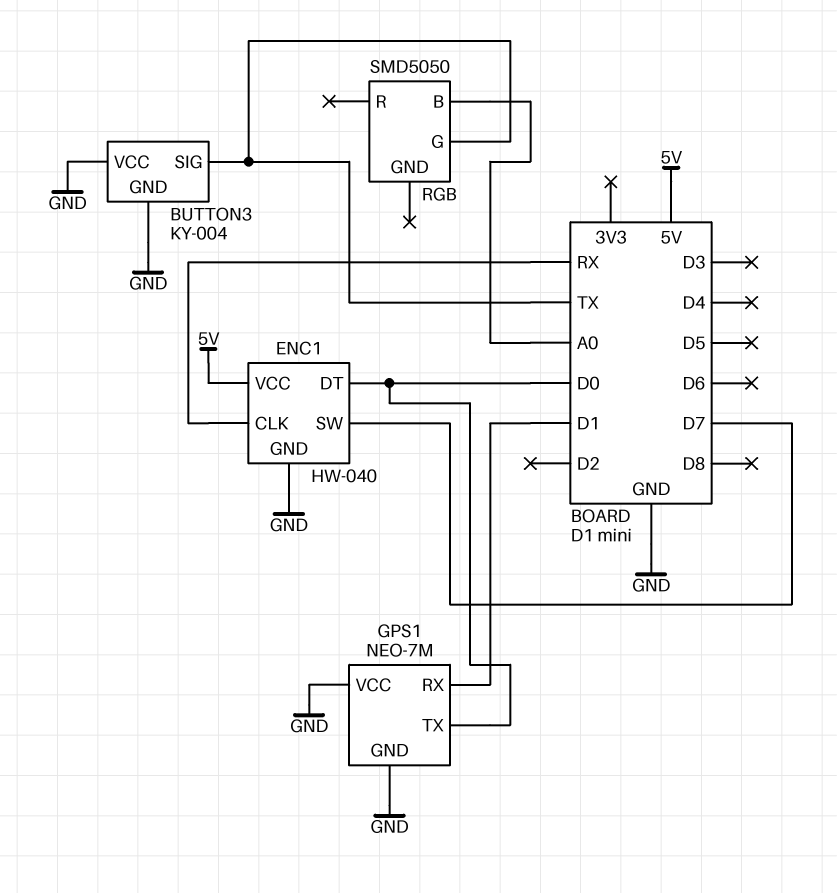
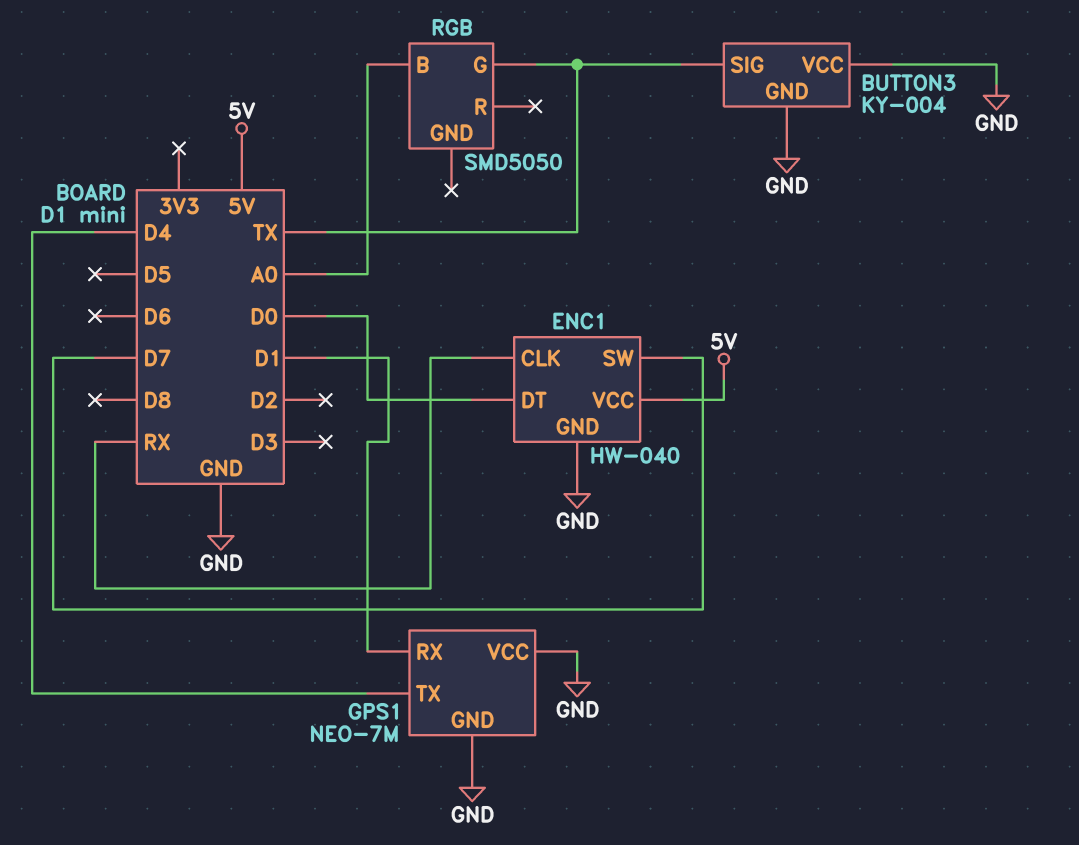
GPS1 pin TX: D0 -> D4

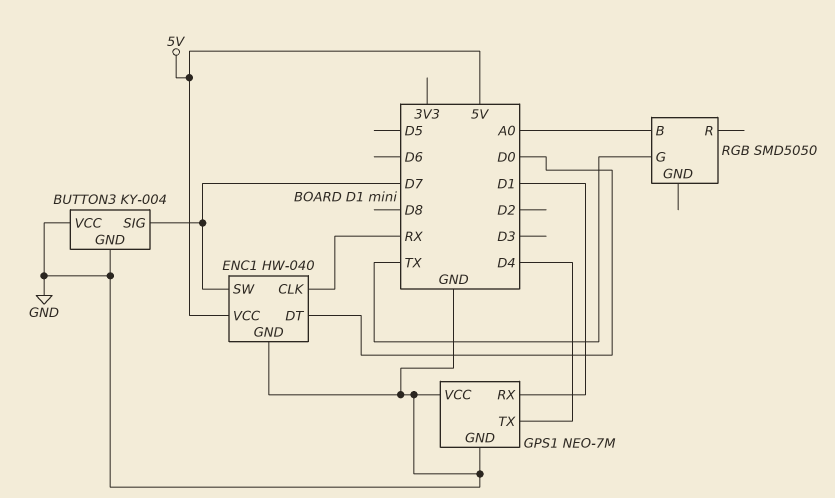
BUTTON3 pin SIG: TX -> D7

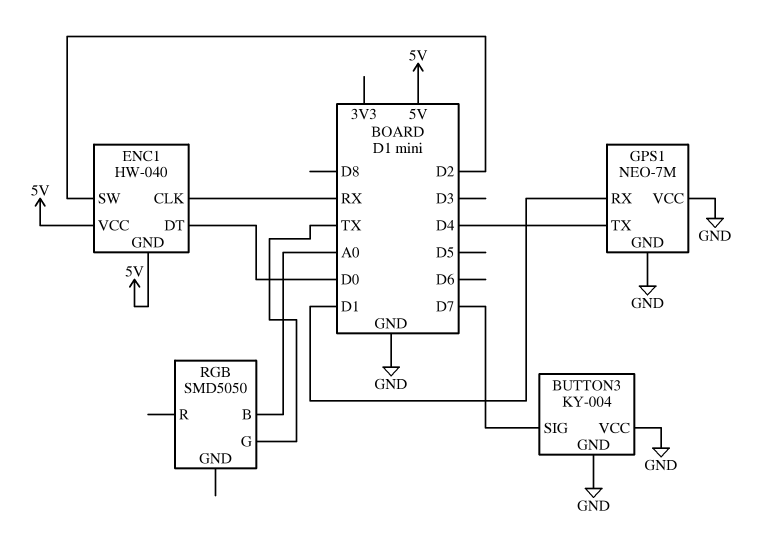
ENC1 pin GND: GND -> 5V
ENC1 pin SW: D7 -> D2

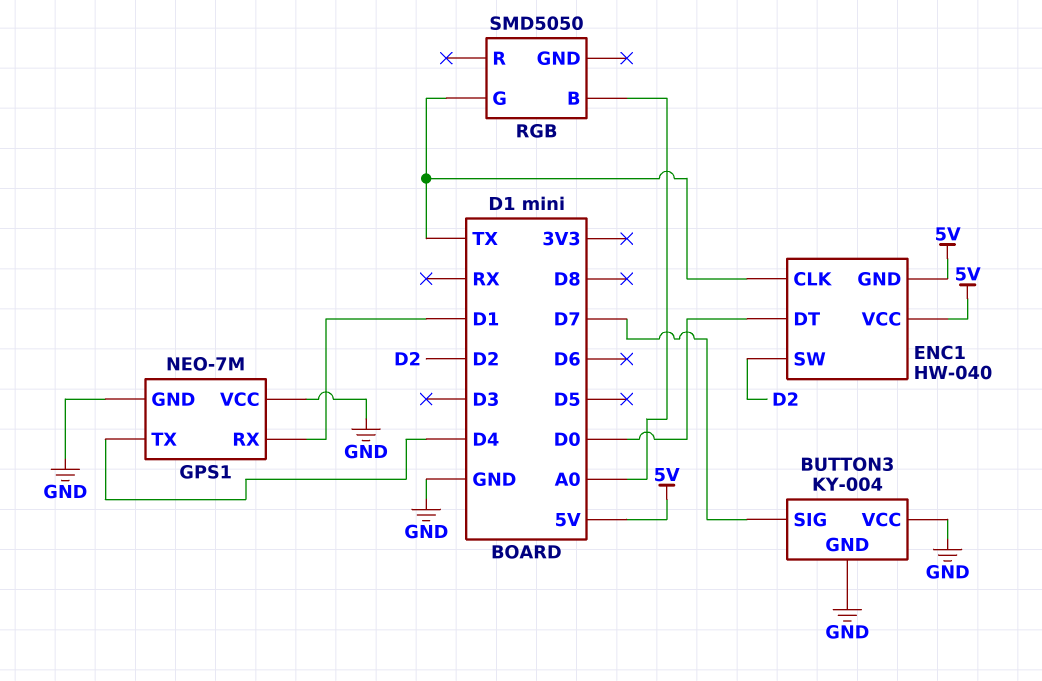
ENC1 pin CLK: RX -> TX

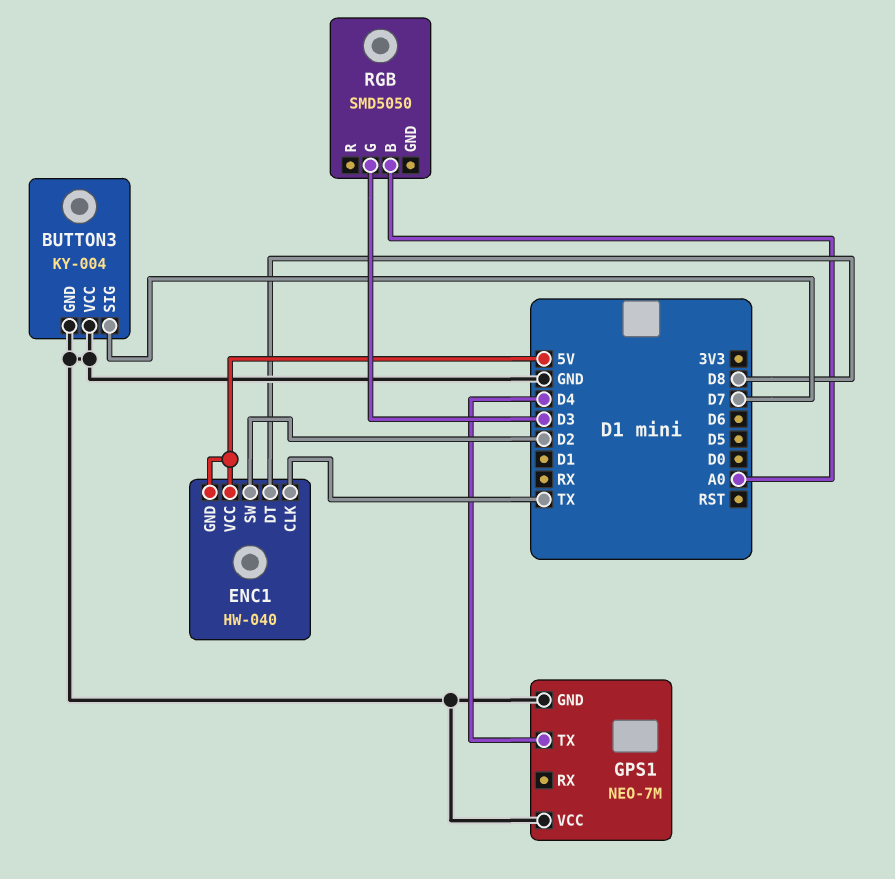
ENC1 pin DT: D0 -> D8
GPS1 pin RX: D1 -> none
RGB pin G: TX -> D3

